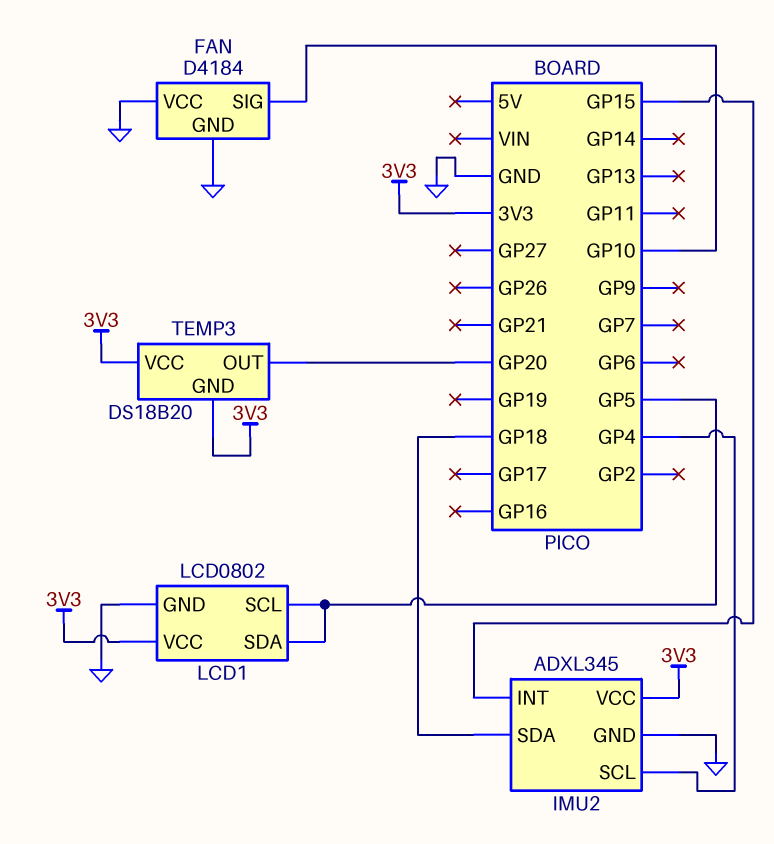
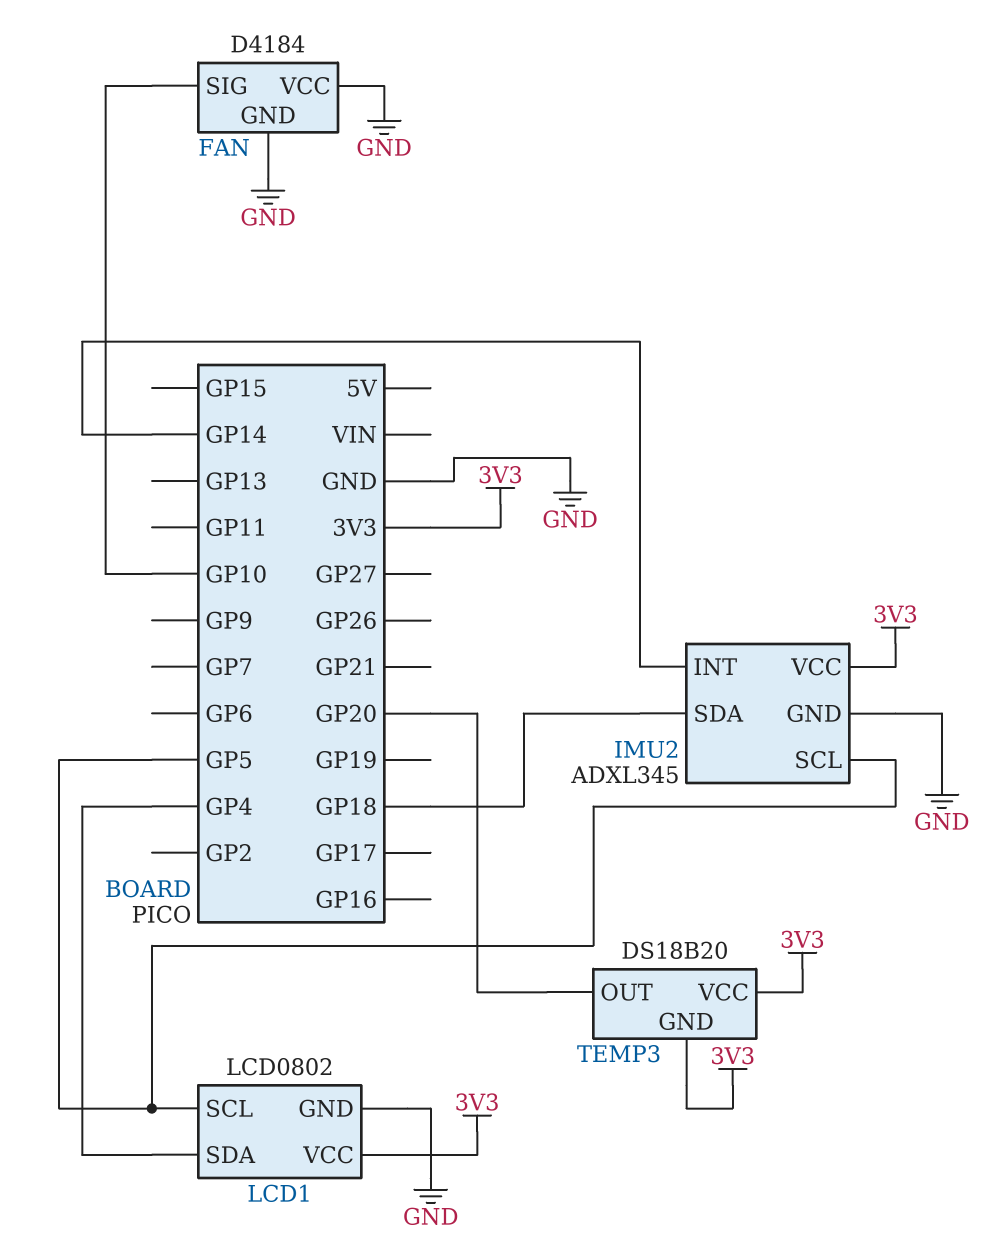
IMU2 pin INT: GP15 -> GP14
IMU2 pin SCL: GP4 -> GP5
LCD1 pin SDA: GP5 -> GP4

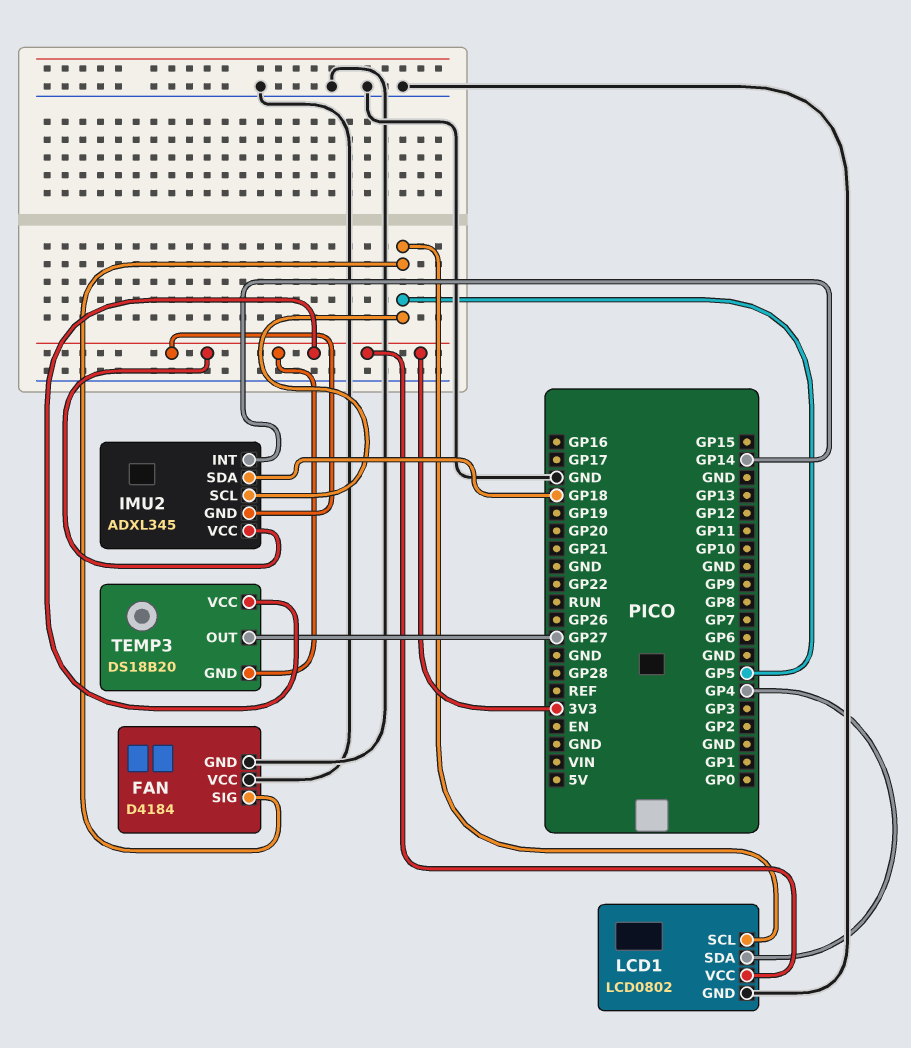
FAN pin SIG: GP10 -> GP5
IMU2 pin GND: GND -> 3V3
TEMP3 pin OUT: GP20 -> GP27

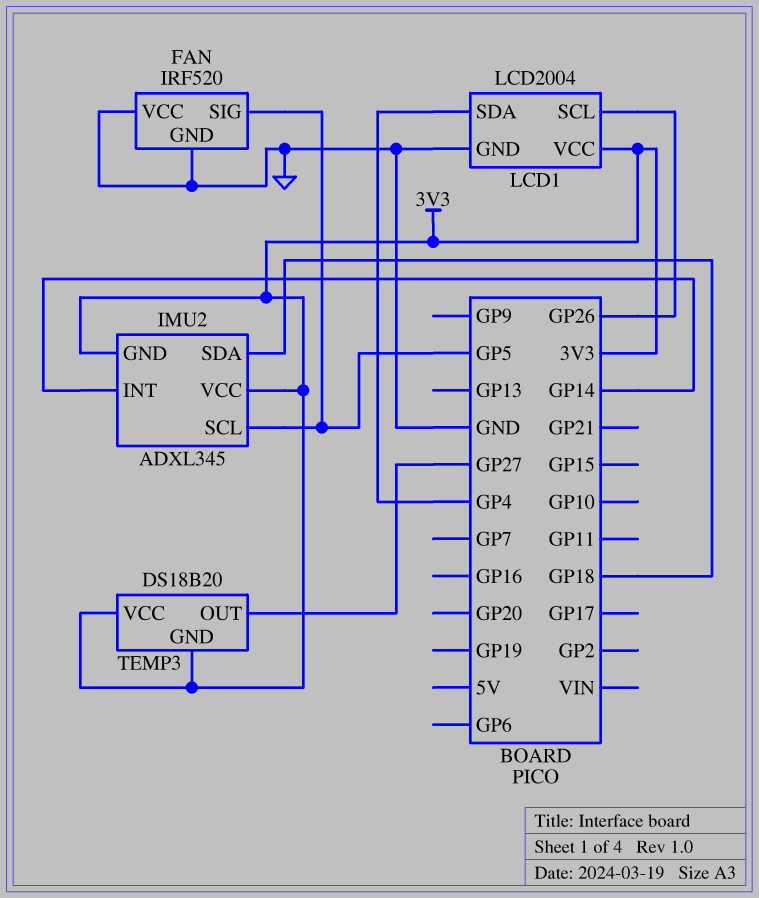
FAN: D4184 -> IRF520
LCD1: LCD0802 -> LCD2004
LCD1 pin SCL: GP5 -> GP26

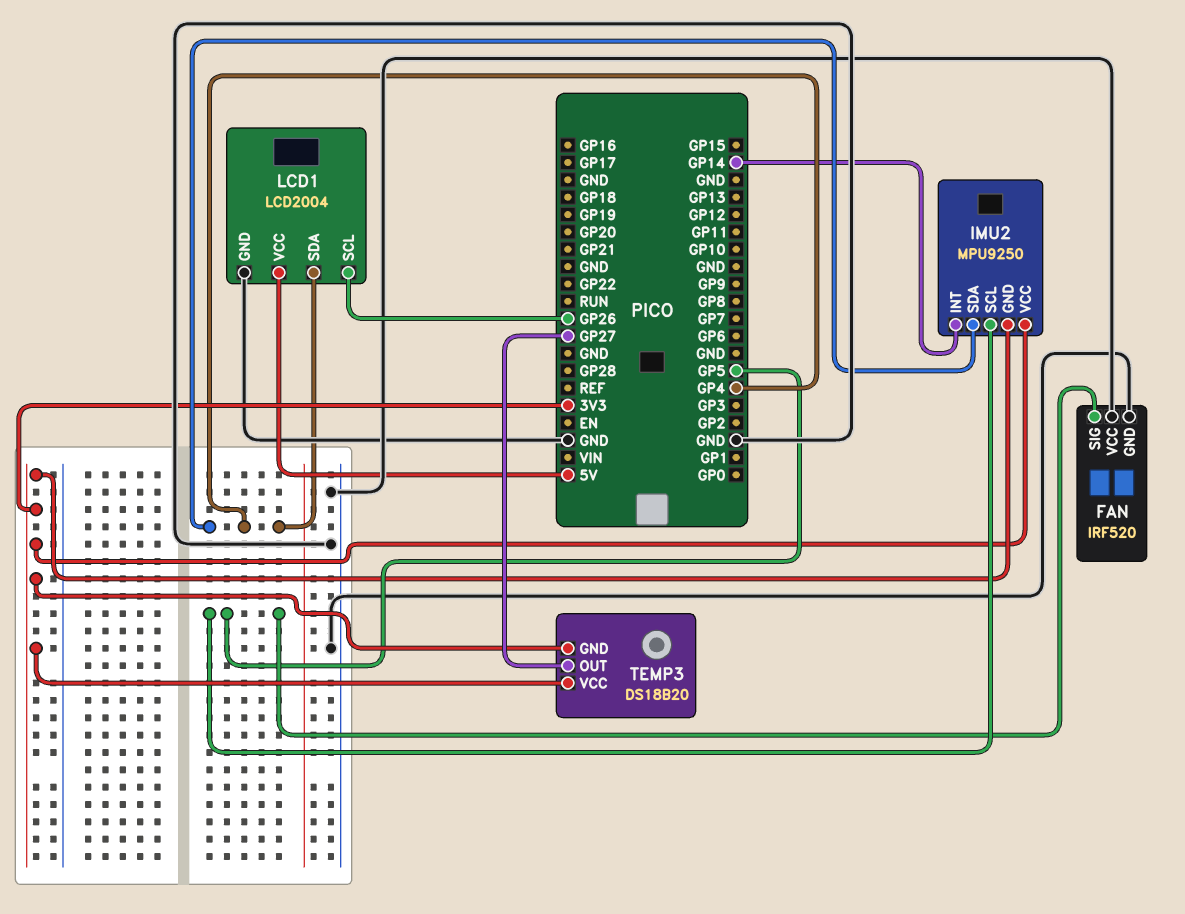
IMU2: ADXL345 -> MPU9250
IMU2 pin SDA: GP18 -> GP4
LCD1 pin VCC: 3V3 -> 5V

